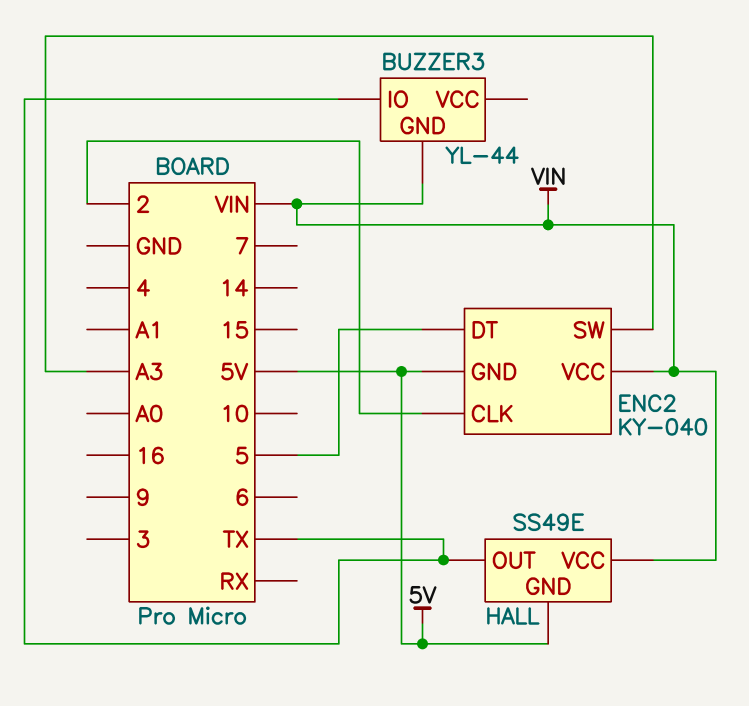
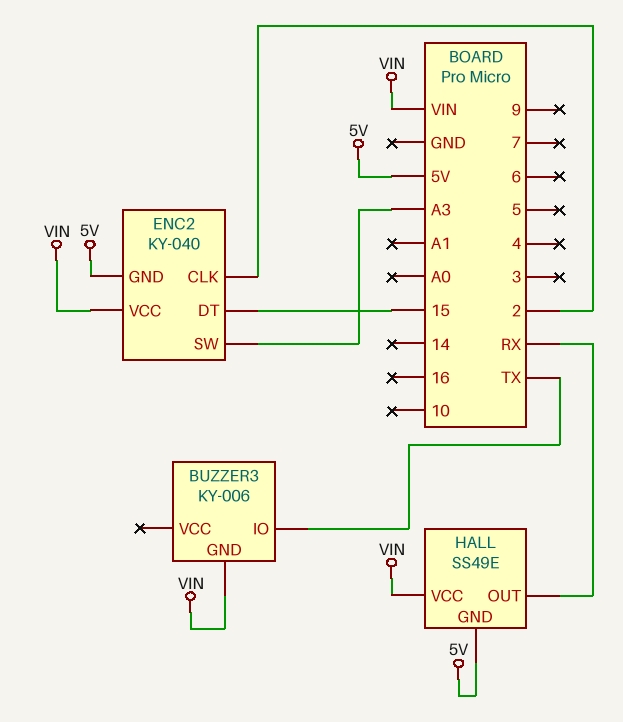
BUZZER3: YL-44 -> KY-006
ENC2 pin DT: 5 -> 15
HALL pin OUT: TX -> RX

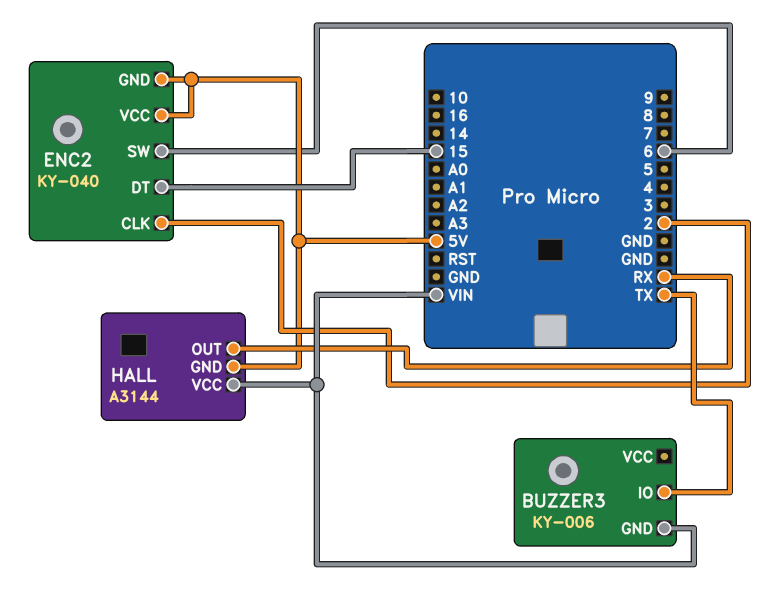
ENC2 pin SW: A3 -> 6
ENC2 pin VCC: VIN -> 5V
HALL: SS49E -> A3144

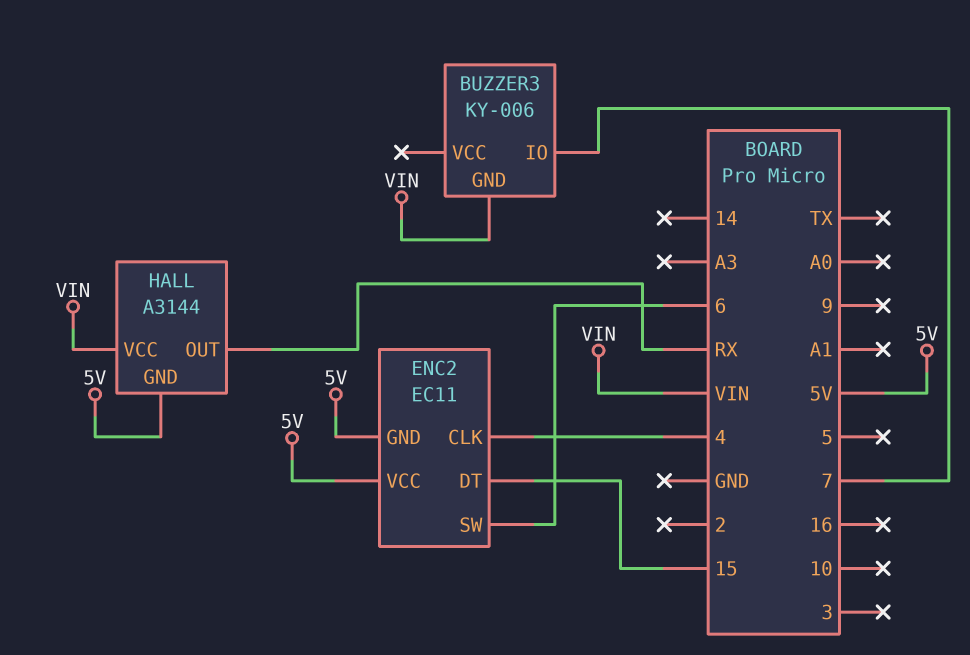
BUZZER3 pin IO: TX -> 7
ENC2: KY-040 -> EC11
ENC2 pin CLK: 2 -> 4

